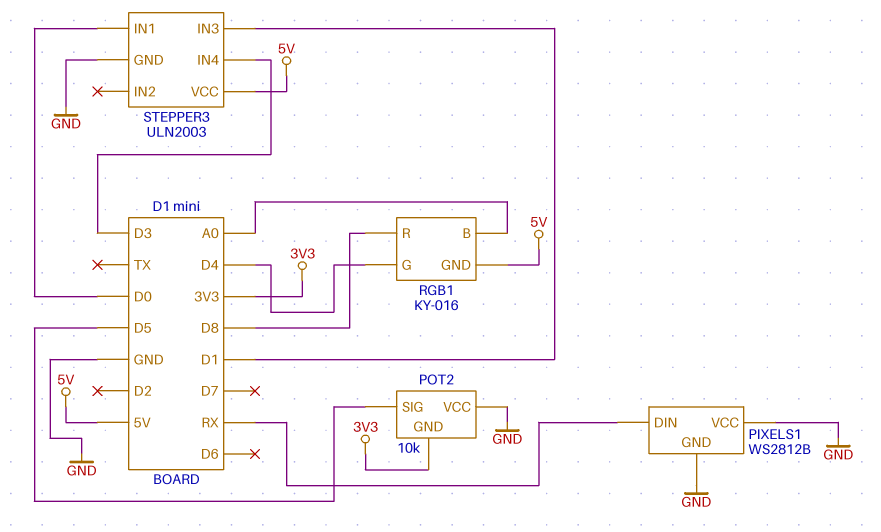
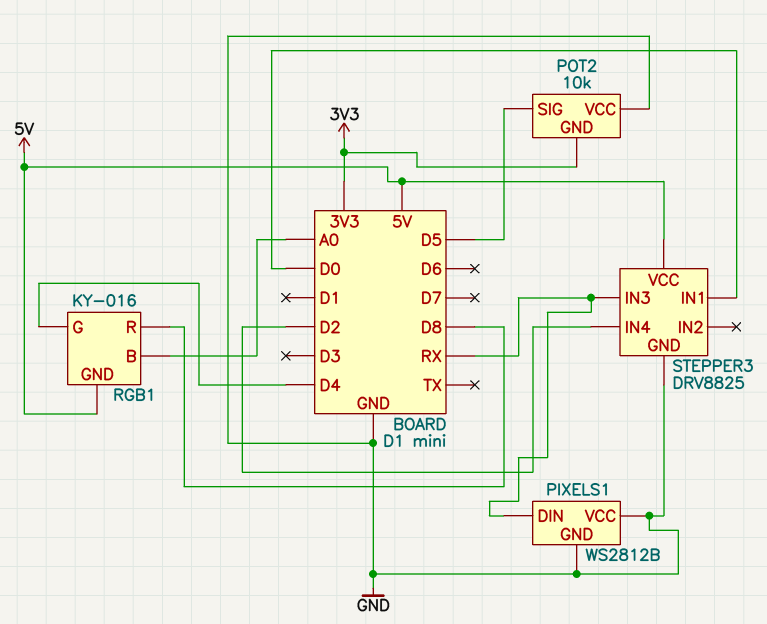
STEPPER3: ULN2003 -> DRV8825
STEPPER3 pin IN3: D1 -> RX
STEPPER3 pin IN4: D3 -> D2

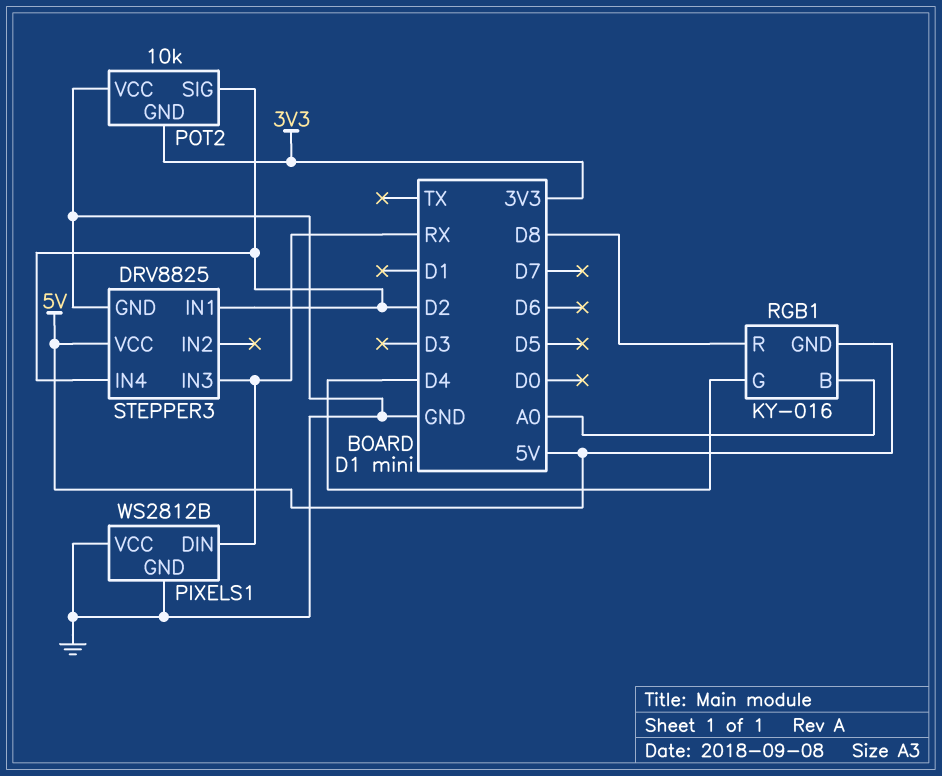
POT2 pin SIG: D5 -> D2
STEPPER3 pin IN1: D0 -> D2

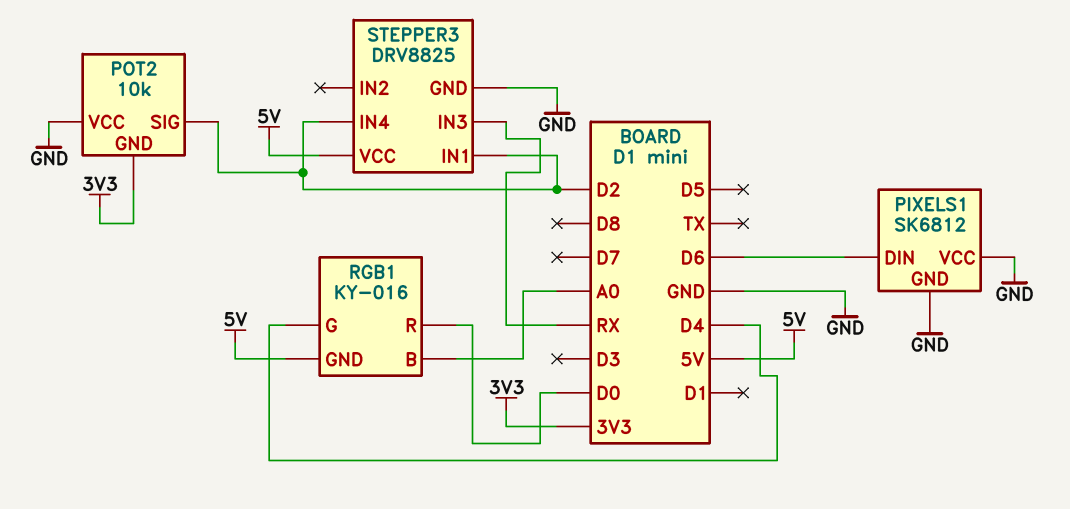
PIXELS1: WS2812B -> SK6812
PIXELS1 pin DIN: RX -> D6
RGB1 pin R: D8 -> D0

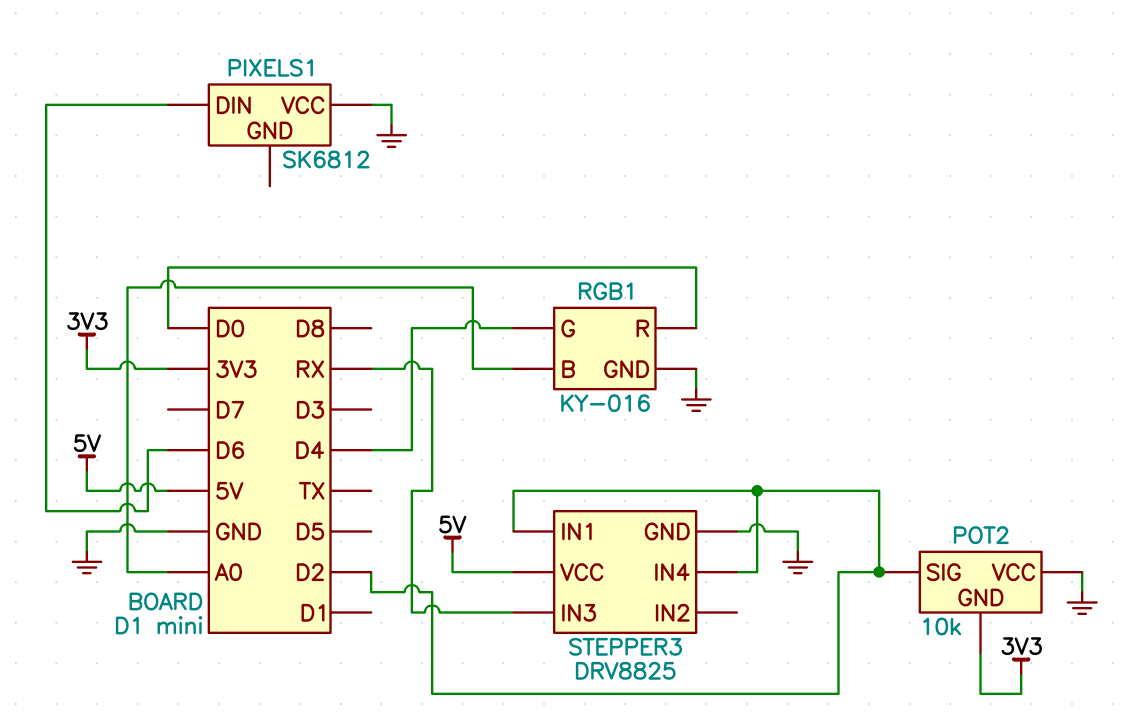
PIXELS1 pin GND: GND -> none
RGB1 pin GND: 5V -> GND

